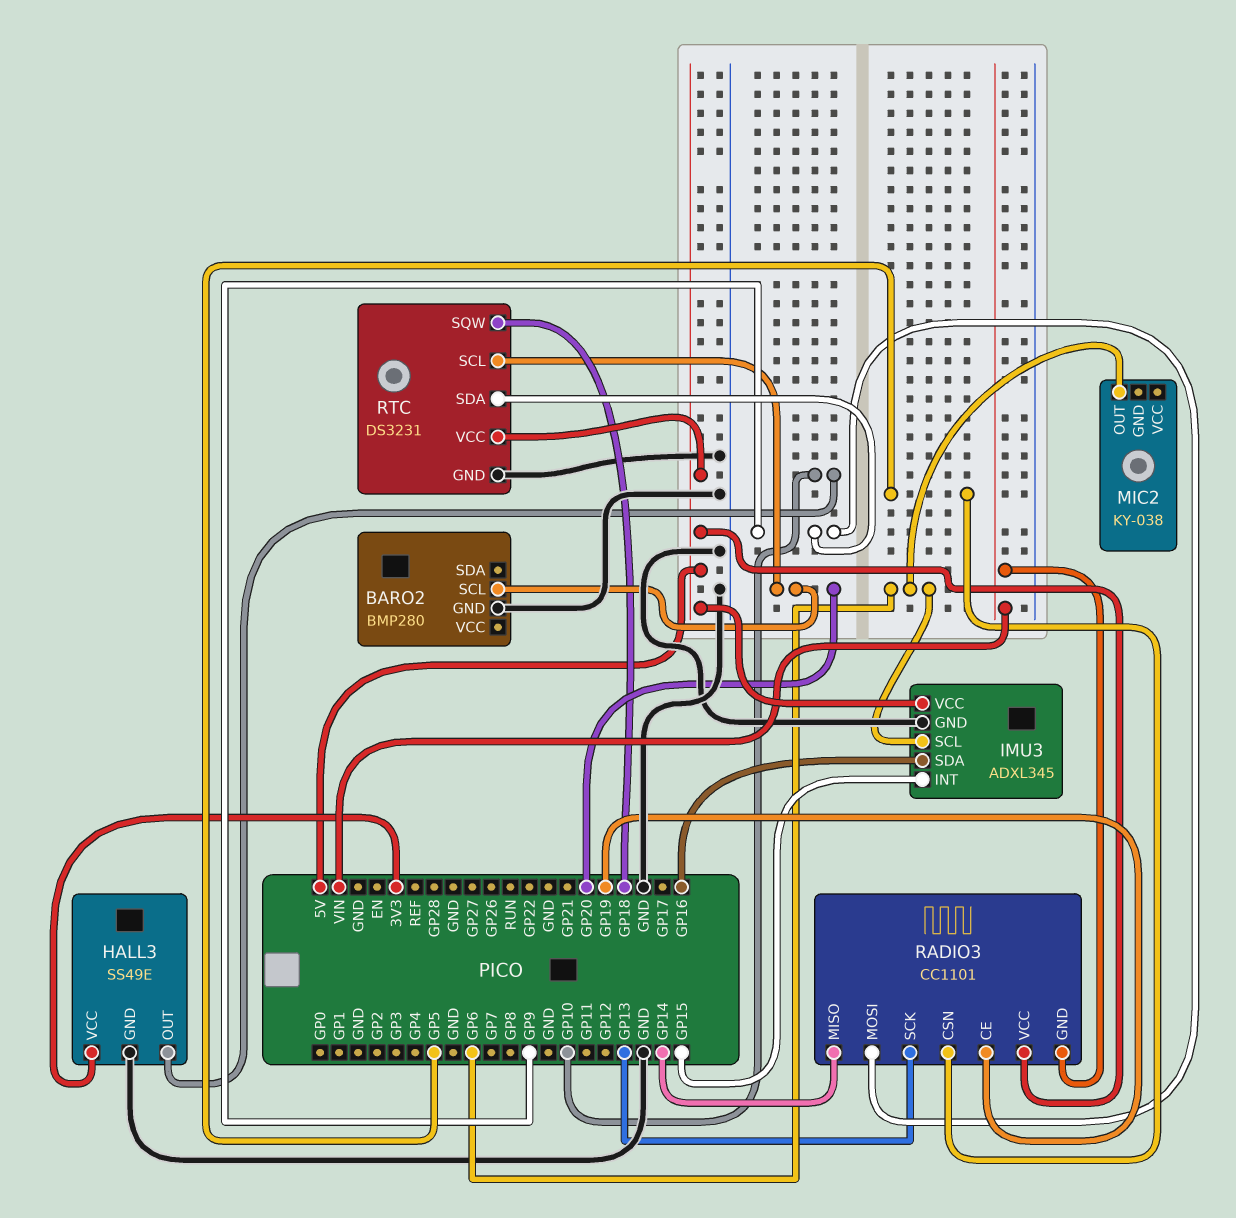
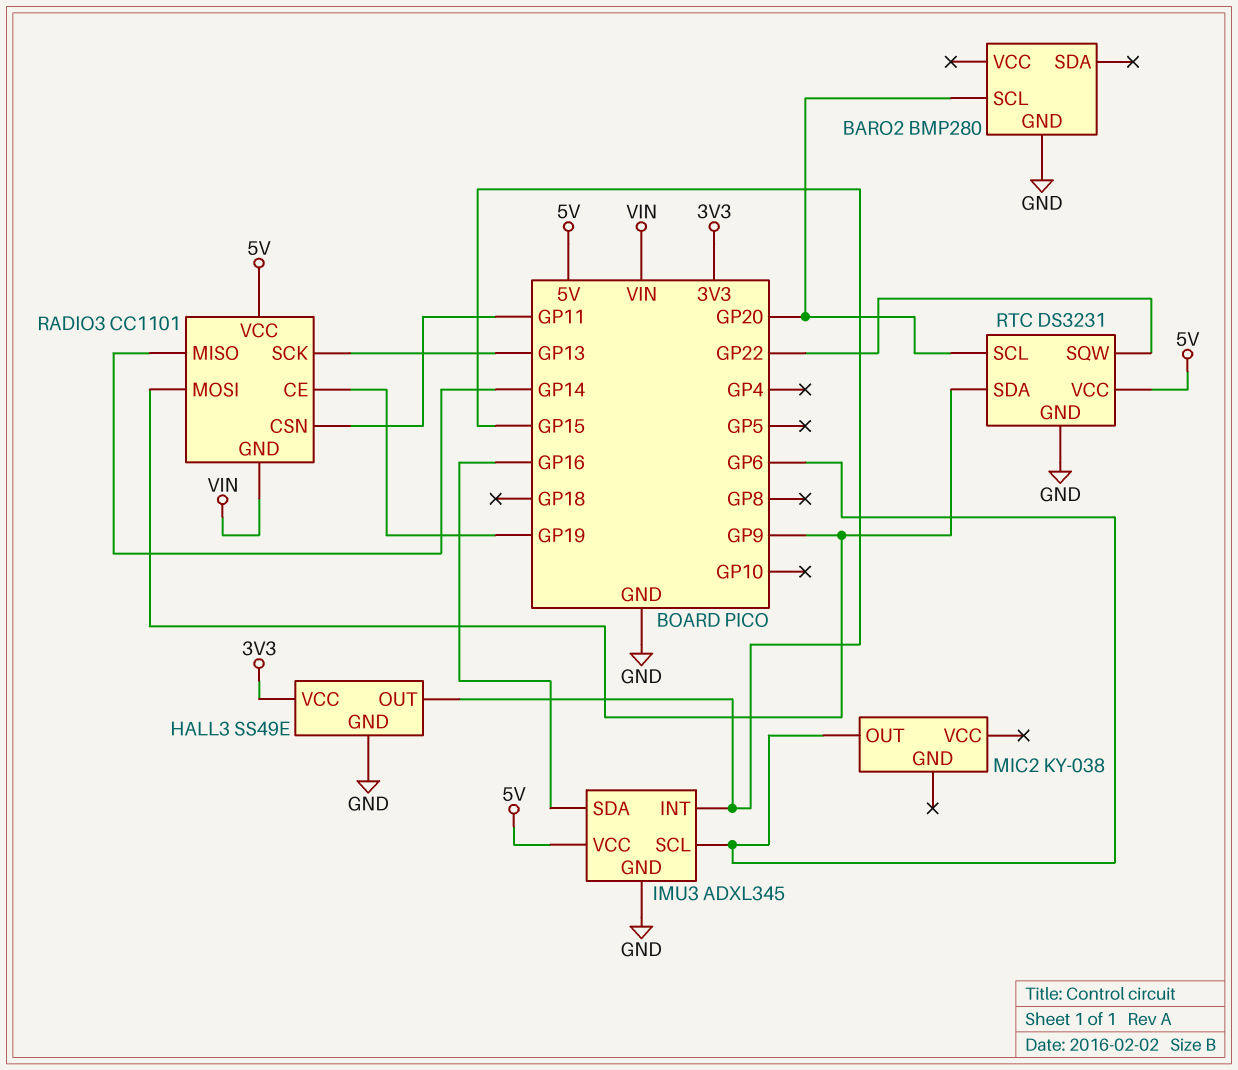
HALL3 pin OUT: GP10 -> GP15
RADIO3 pin CSN: GP5 -> GP11
RTC pin SQW: GP18 -> GP22

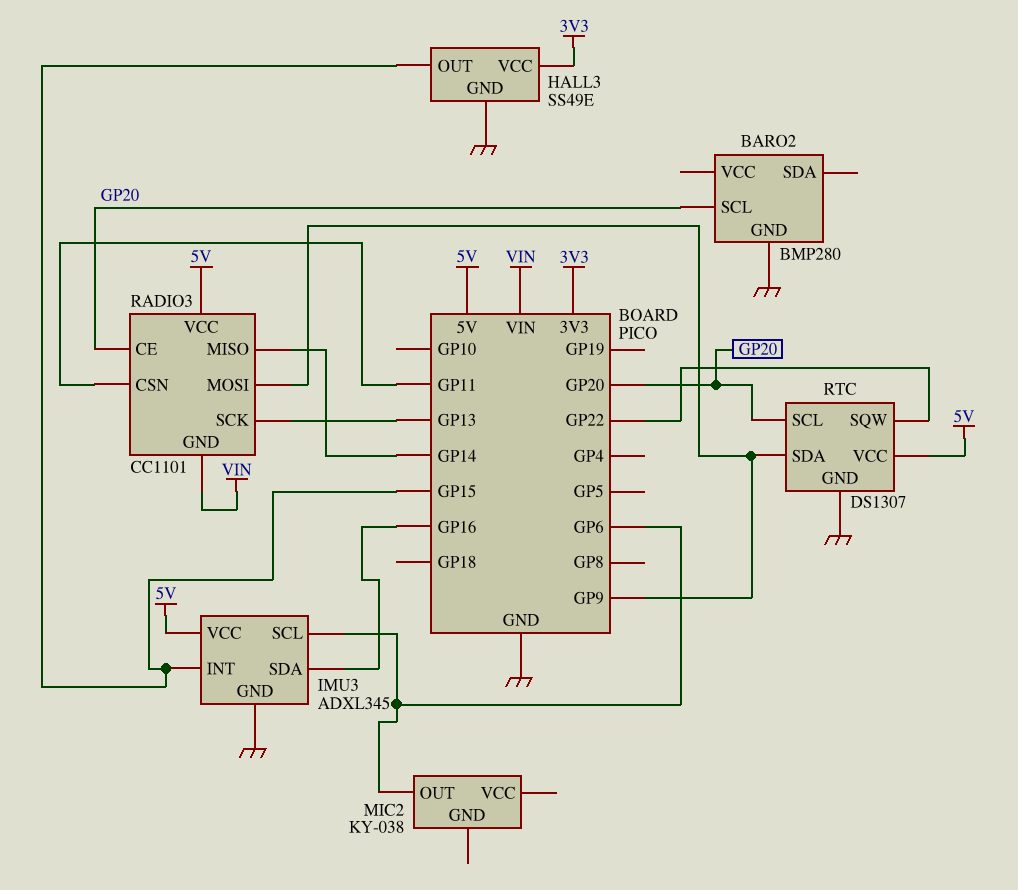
RADIO3 pin CE: GP19 -> GP20
RTC: DS3231 -> DS1307

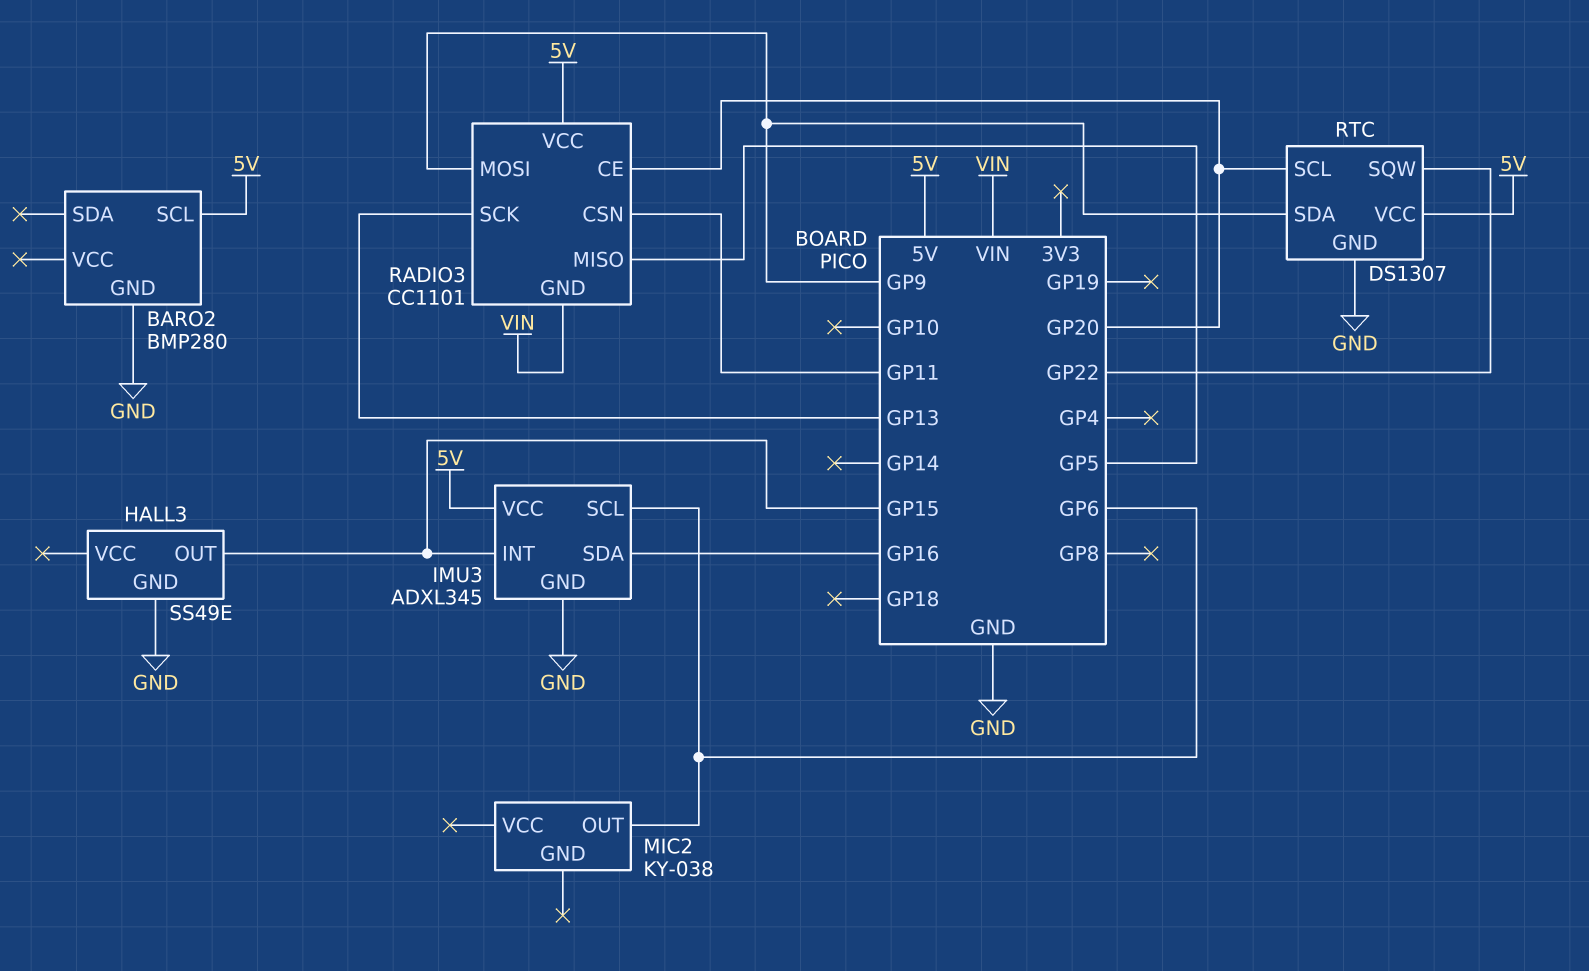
BARO2 pin SCL: GP20 -> 5V
HALL3 pin VCC: 3V3 -> none
RADIO3 pin MISO: GP14 -> GP5

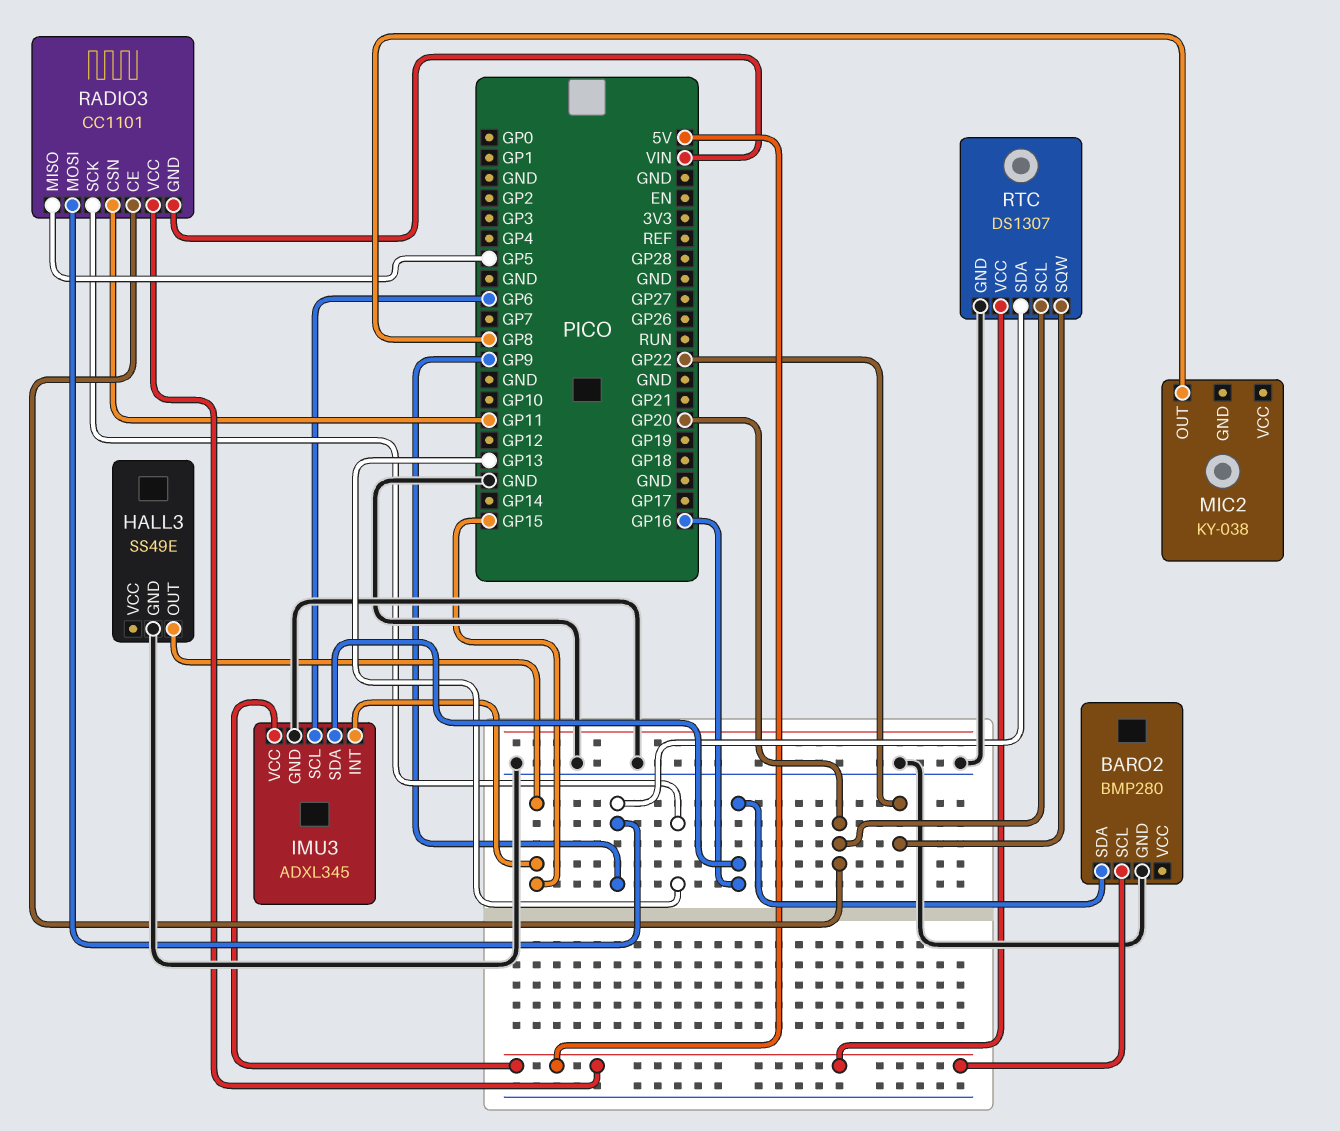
BARO2 pin SDA: none -> GP16
MIC2 pin OUT: GP6 -> GP8

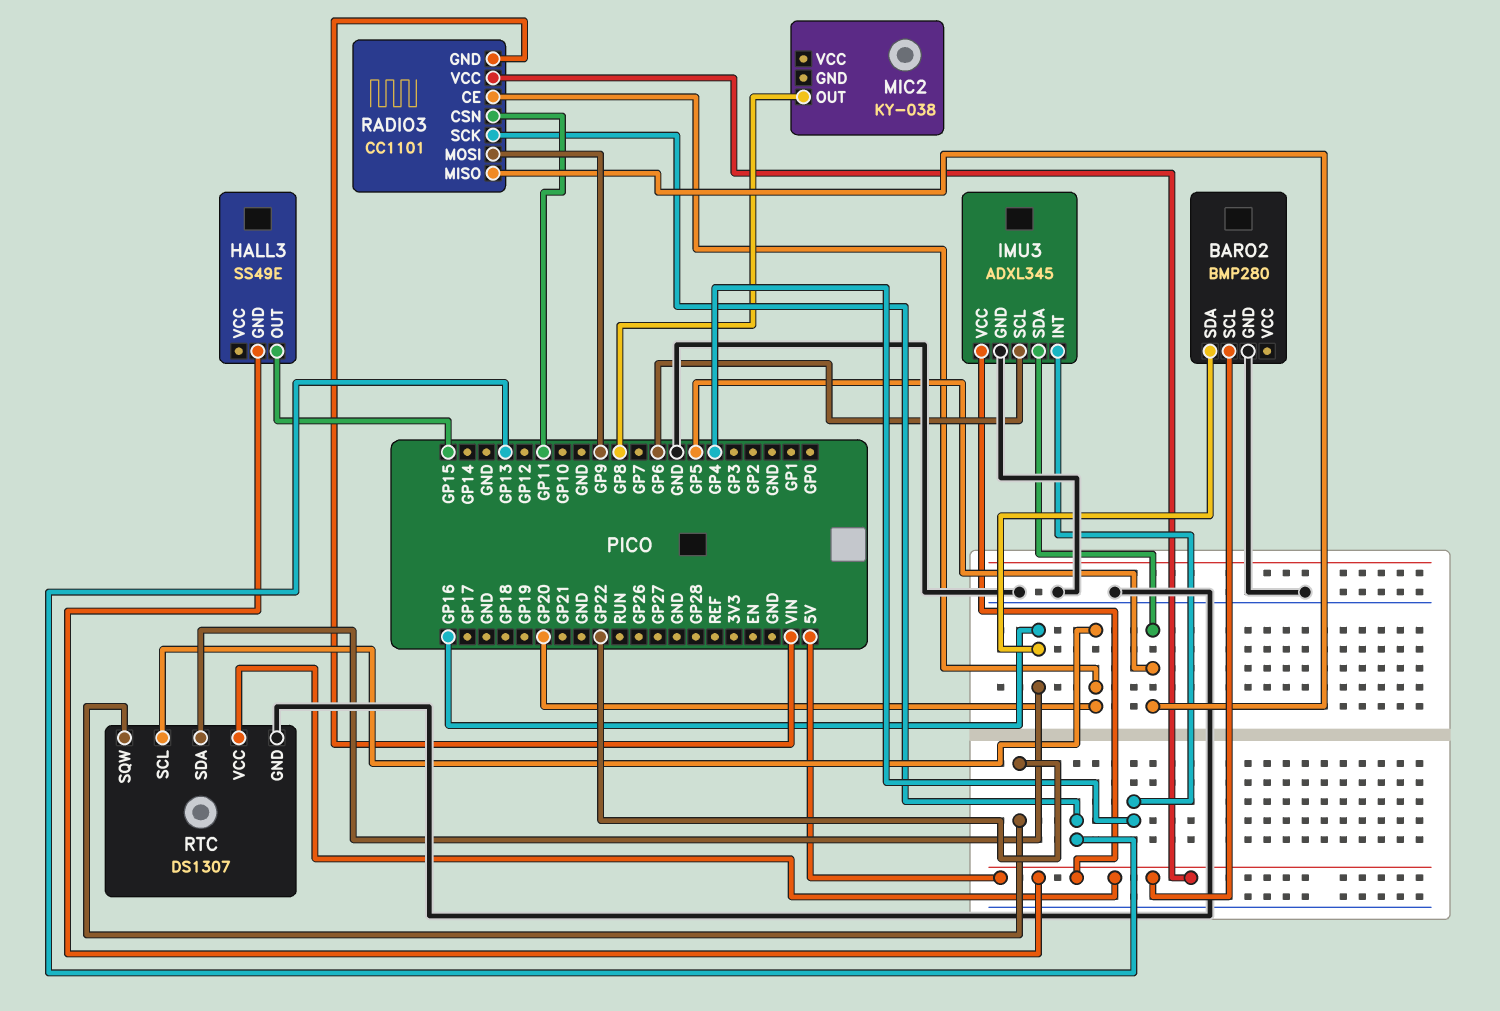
HALL3 pin GND: GND -> 5V
IMU3 pin INT: GP15 -> GP4
IMU3 pin SDA: GP16 -> GP5
RTC pin SDA: GP9 -> GP16

